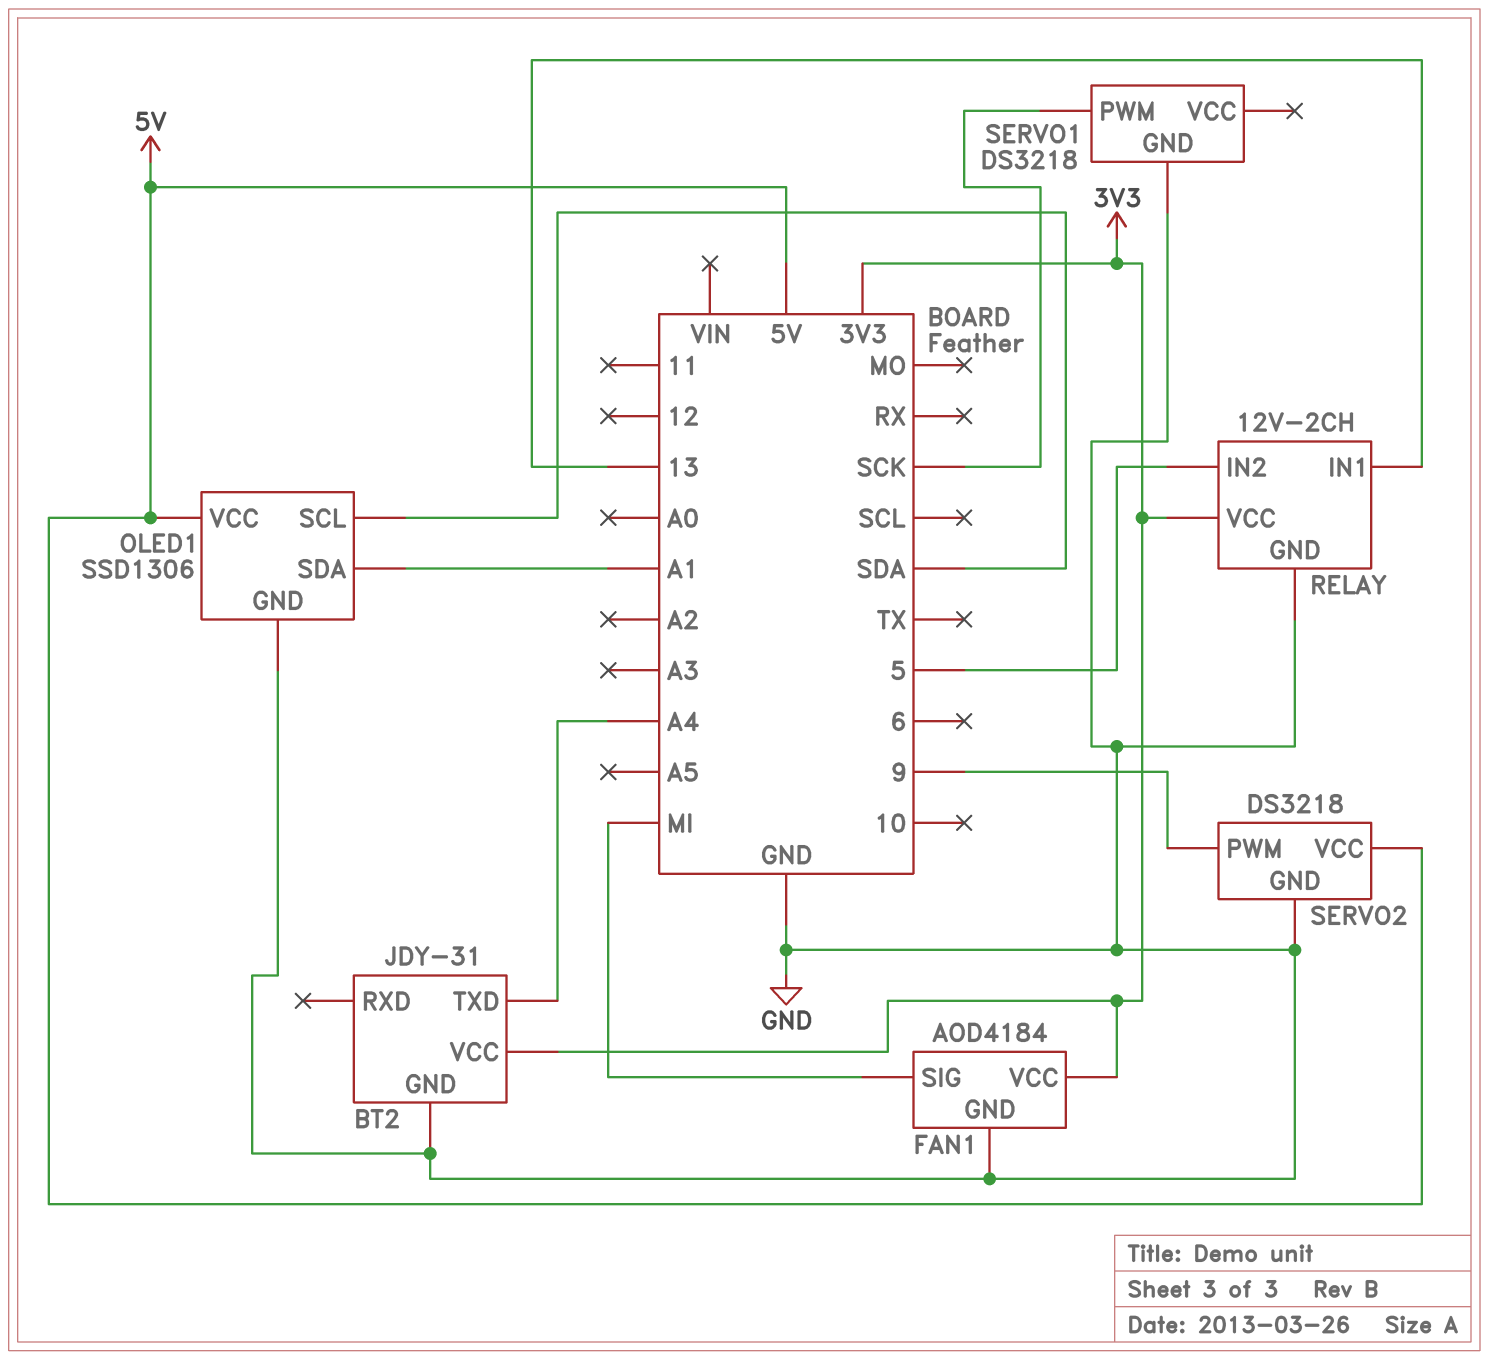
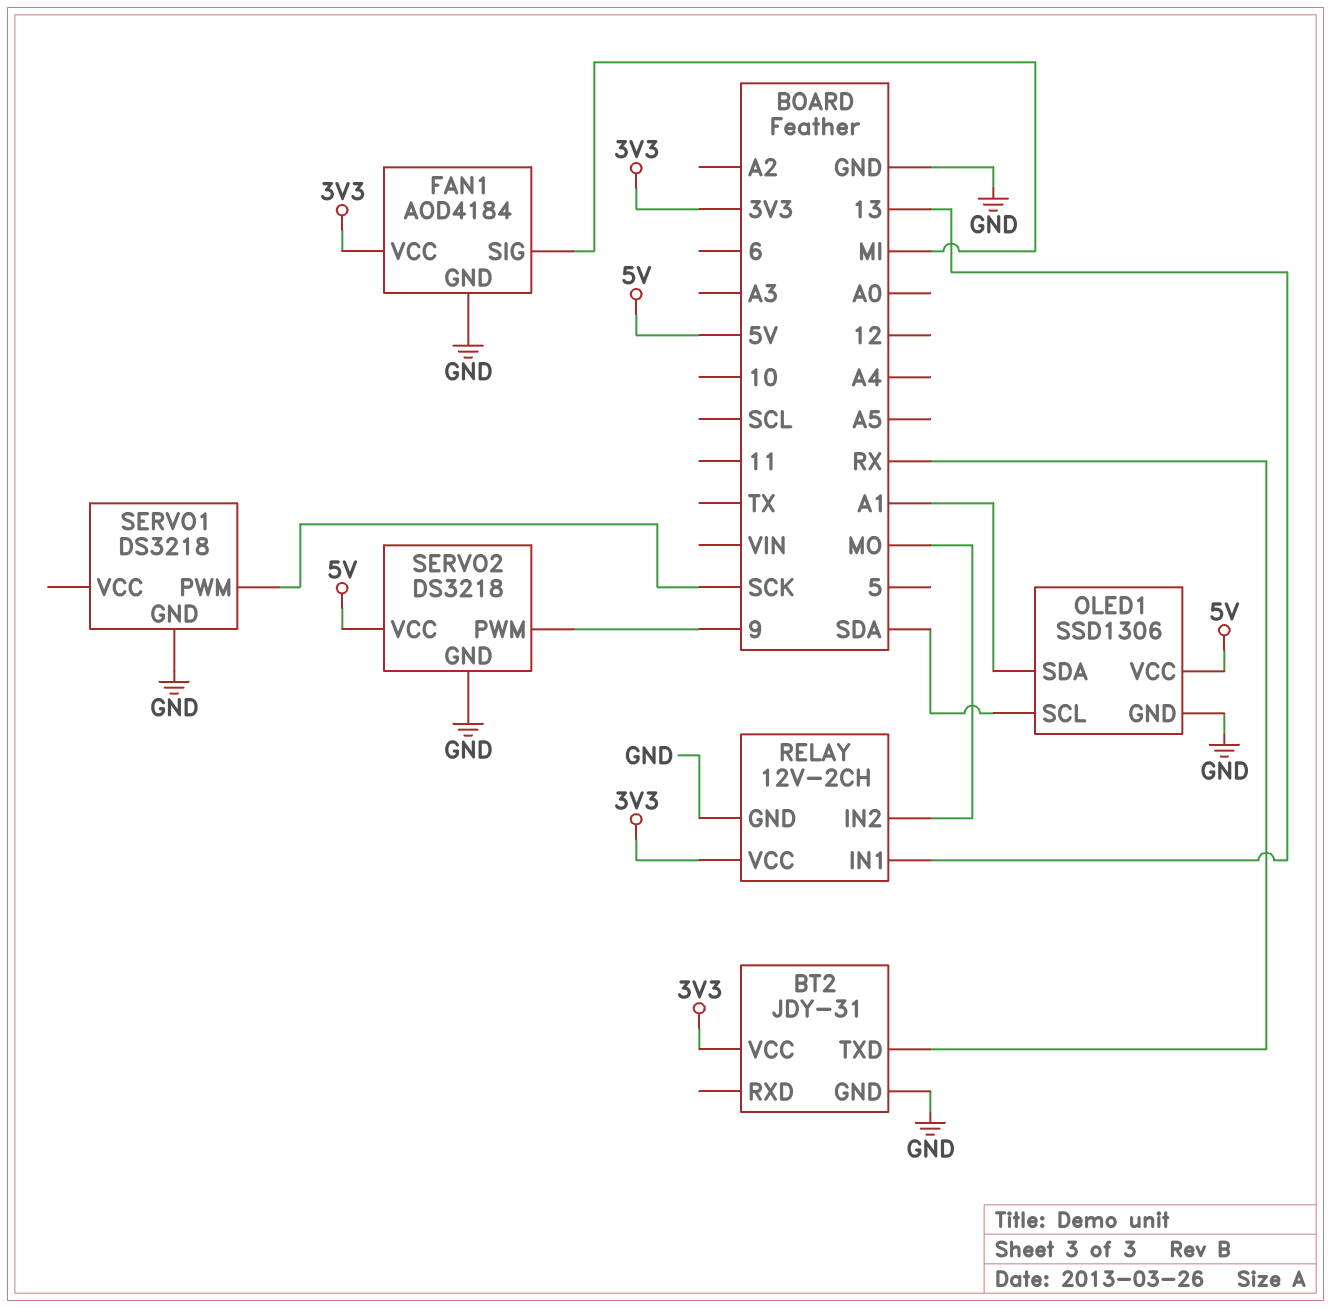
BT2 pin TXD: A4 -> RX
RELAY pin IN2: 5 -> MO

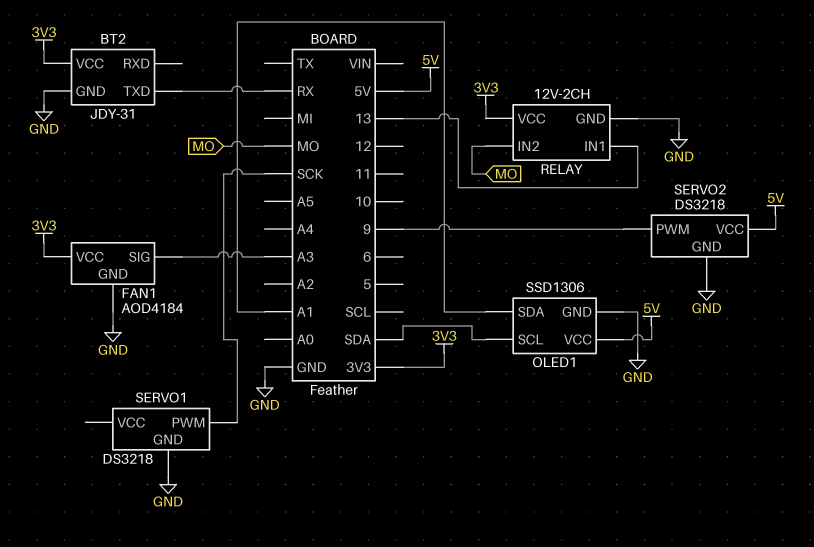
FAN1 pin SIG: MI -> A3

